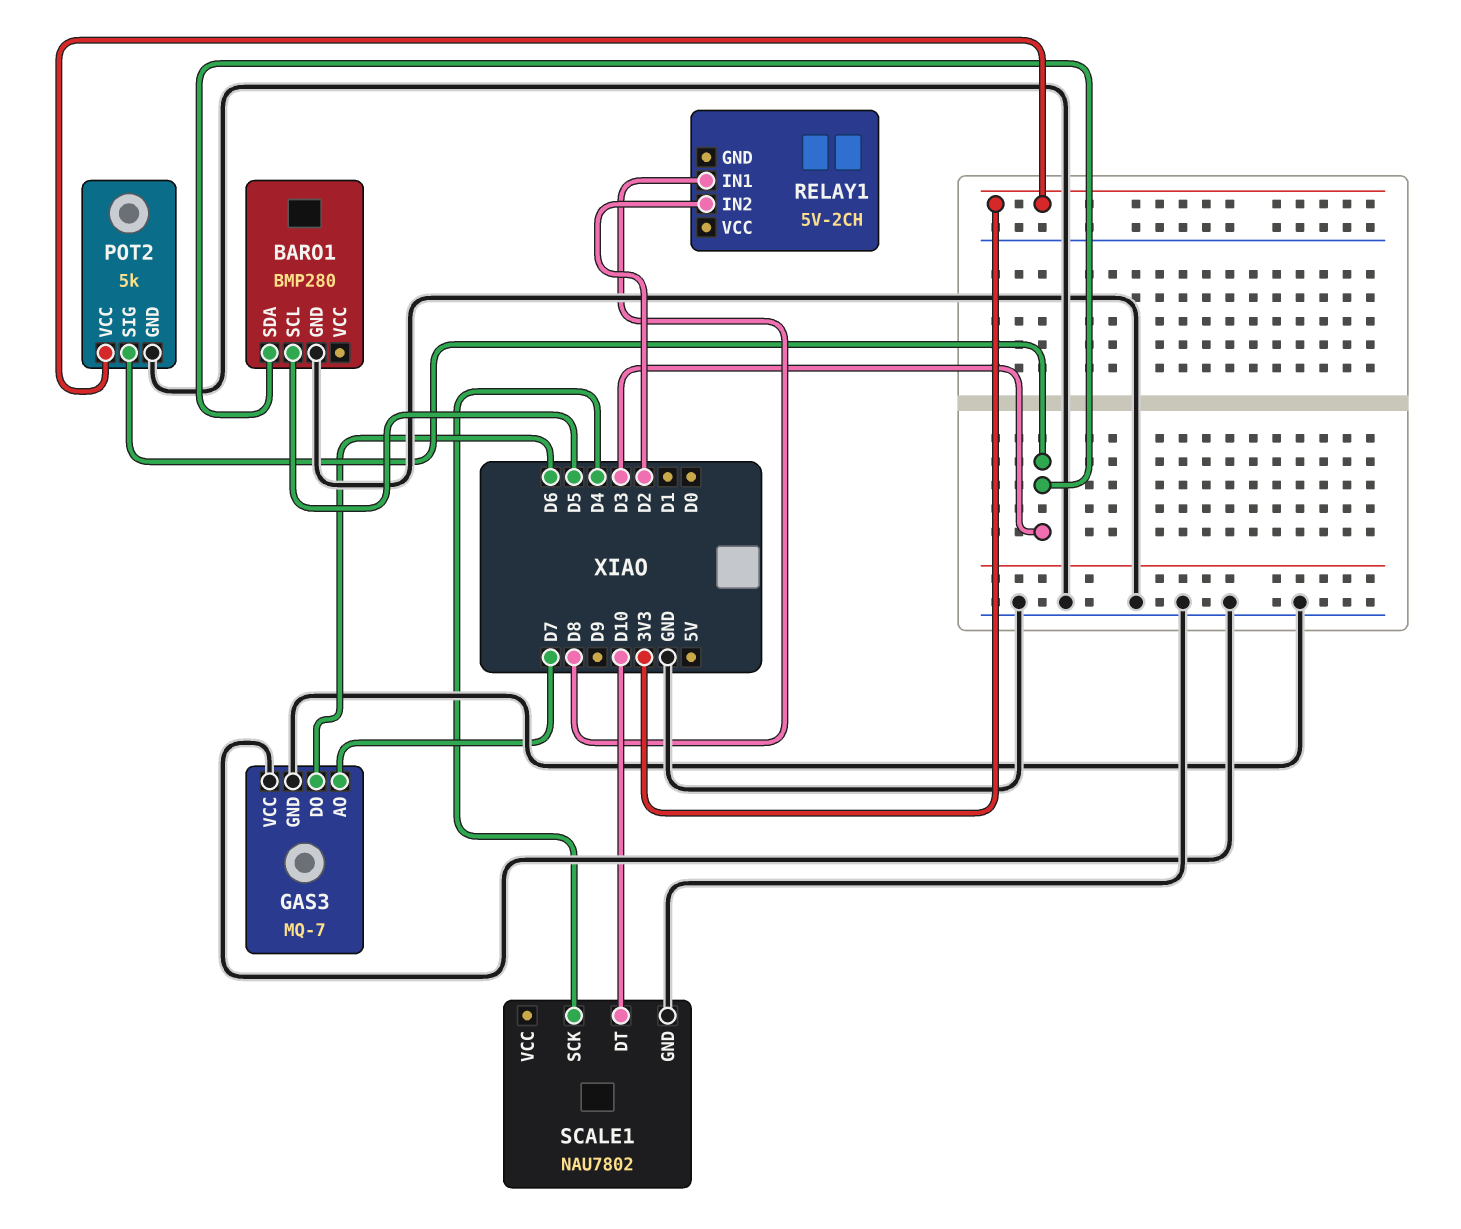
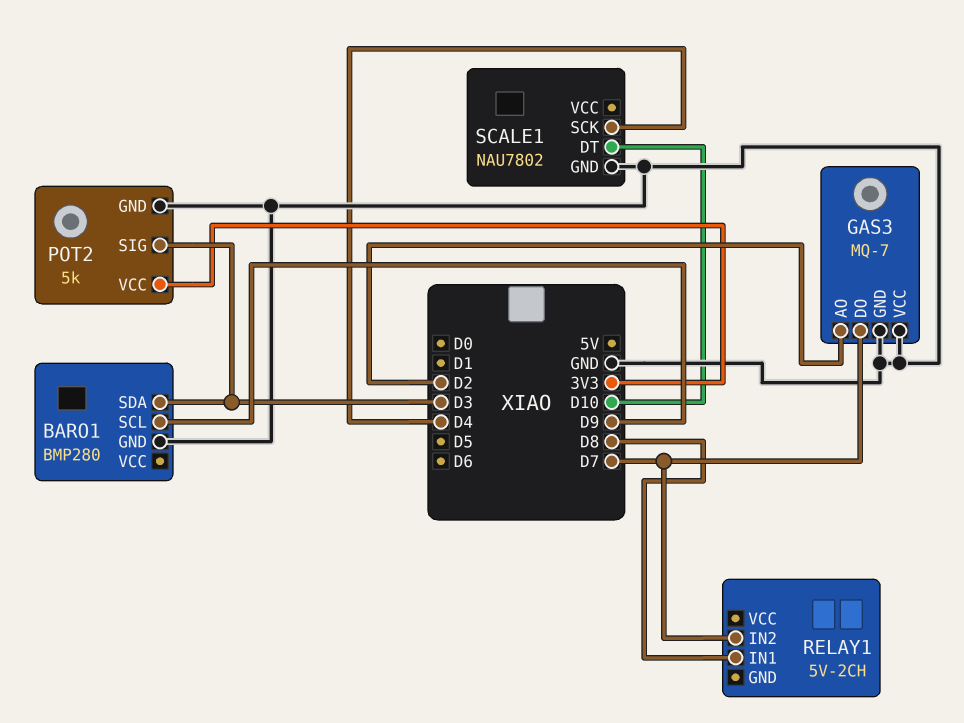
BARO1 pin SCL: D5 -> D9
GAS3 pin AO: D7 -> D2
GAS3 pin DO: D6 -> D7
RELAY1 pin IN2: D2 -> D7

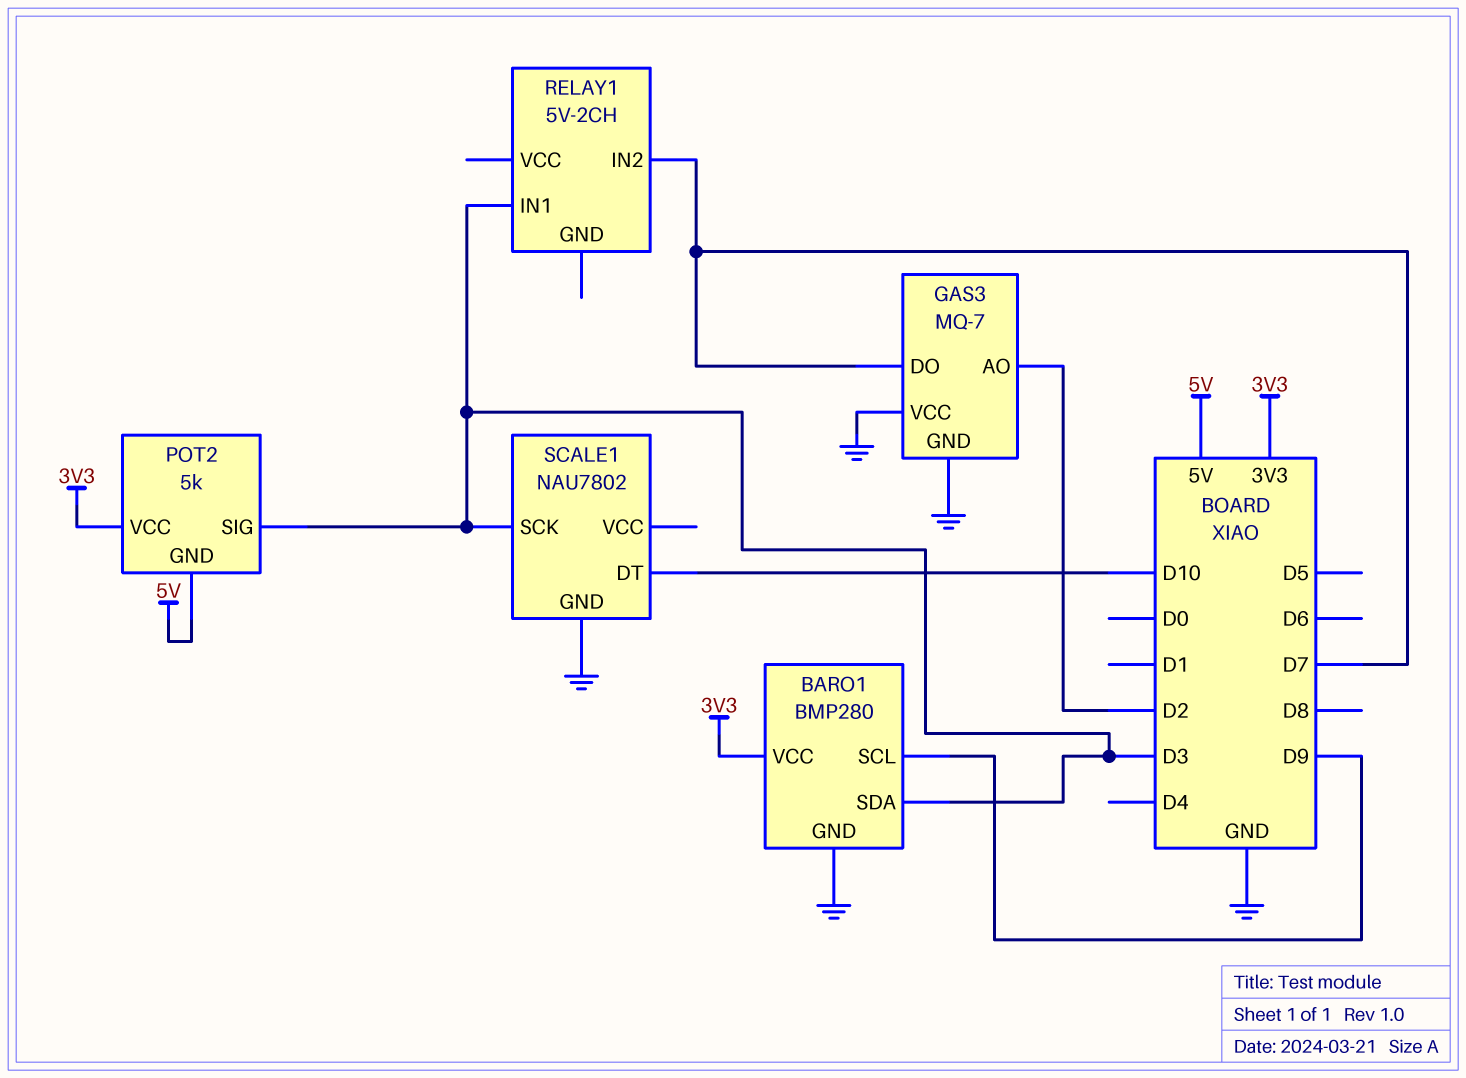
BARO1 pin VCC: none -> 3V3
POT2 pin GND: GND -> 5V
RELAY1 pin IN1: D8 -> D3
SCALE1 pin SCK: D4 -> D3

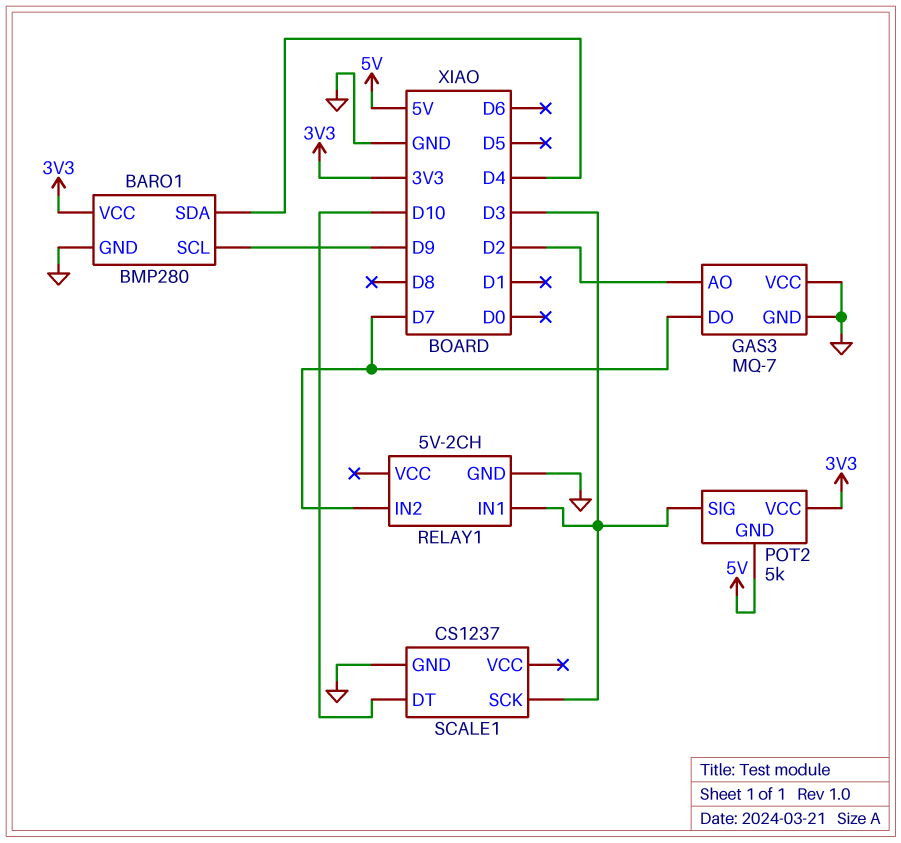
BARO1 pin SDA: D3 -> D4
RELAY1 pin GND: none -> GND
SCALE1: NAU7802 -> CS1237

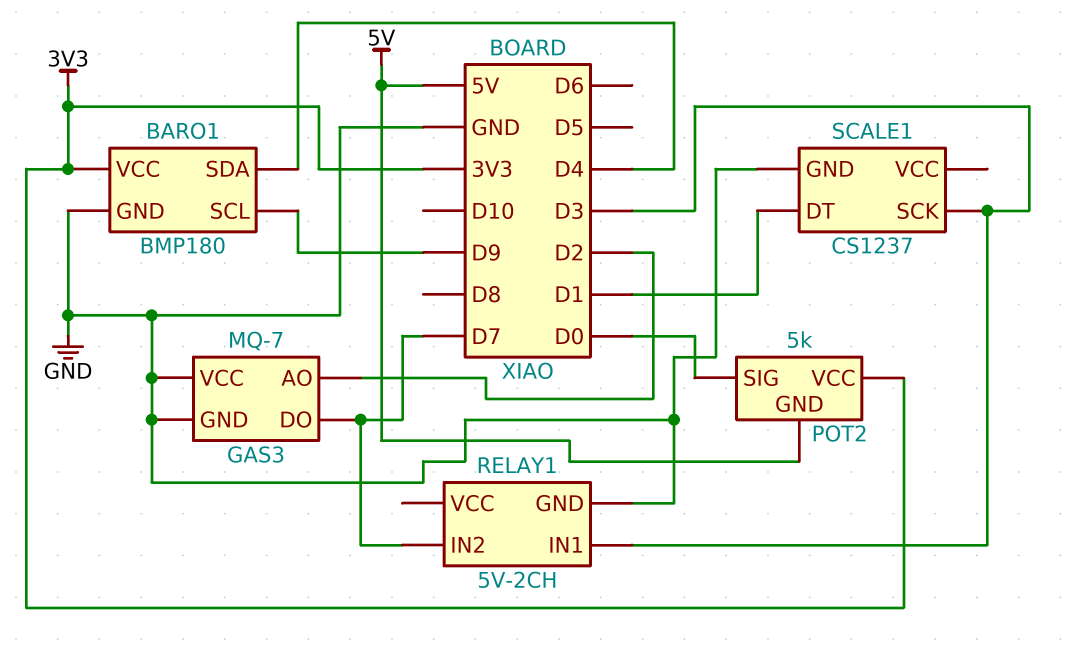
BARO1: BMP280 -> BMP180
POT2 pin SIG: D3 -> D0
SCALE1 pin DT: D10 -> D1

